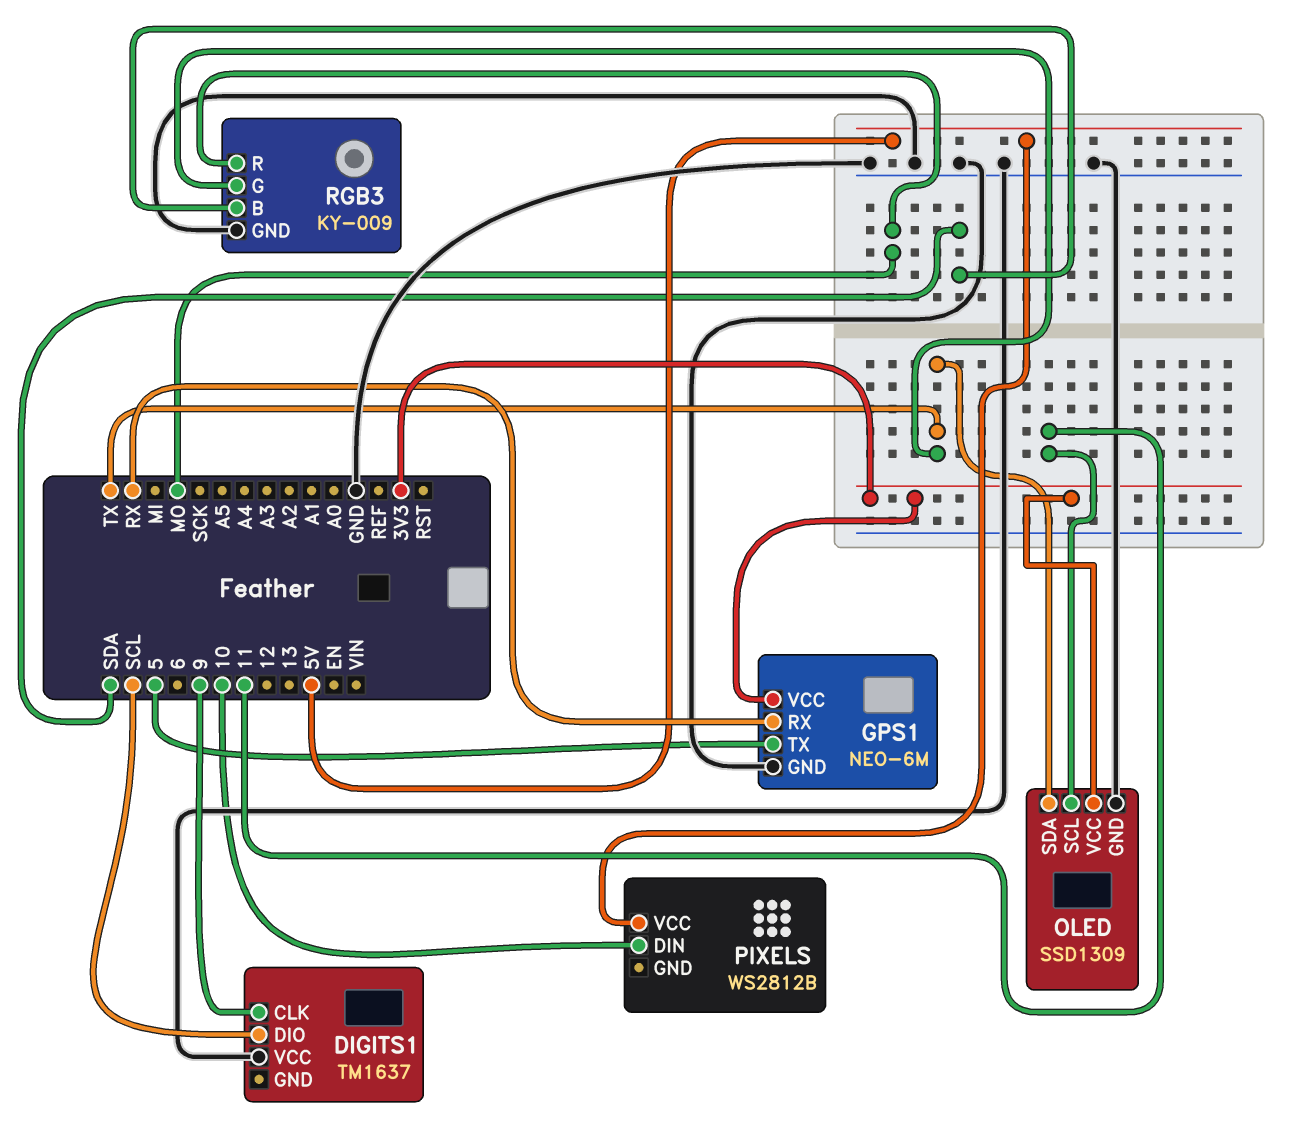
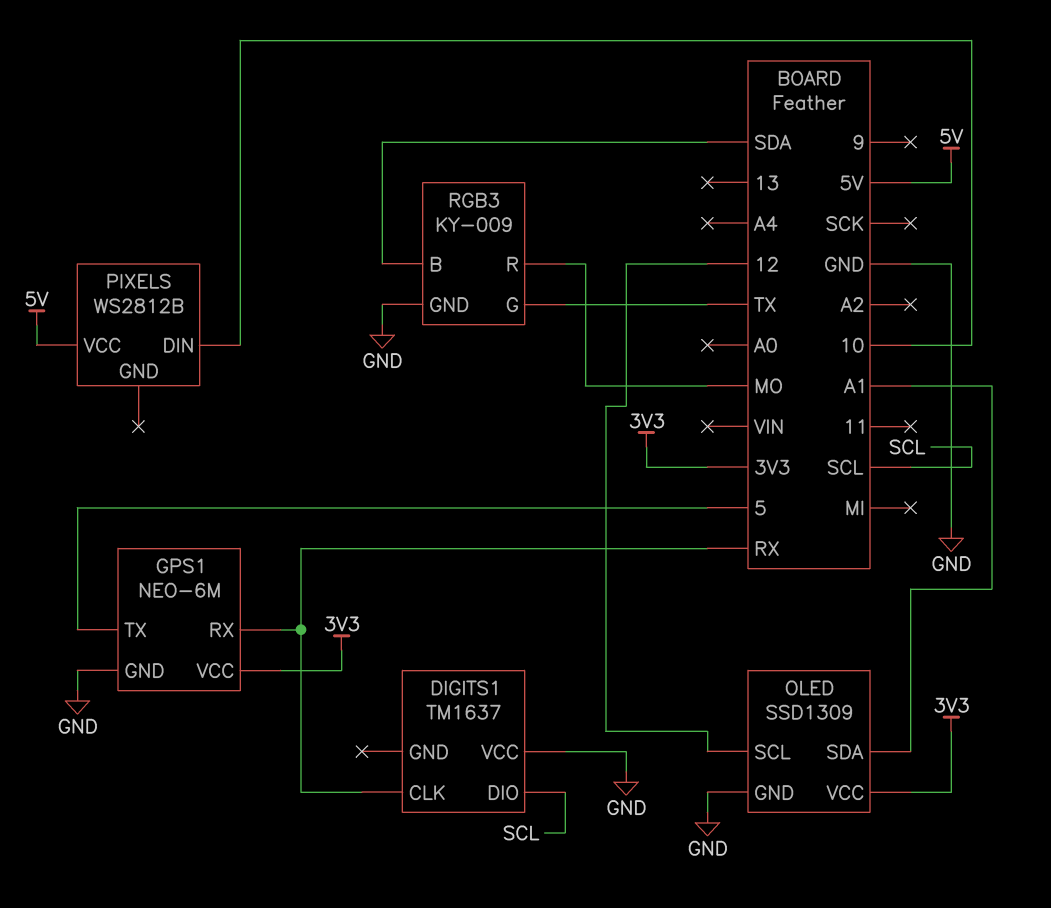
DIGITS1 pin CLK: 9 -> RX
OLED pin SCL: 11 -> 12
OLED pin SDA: TX -> A1

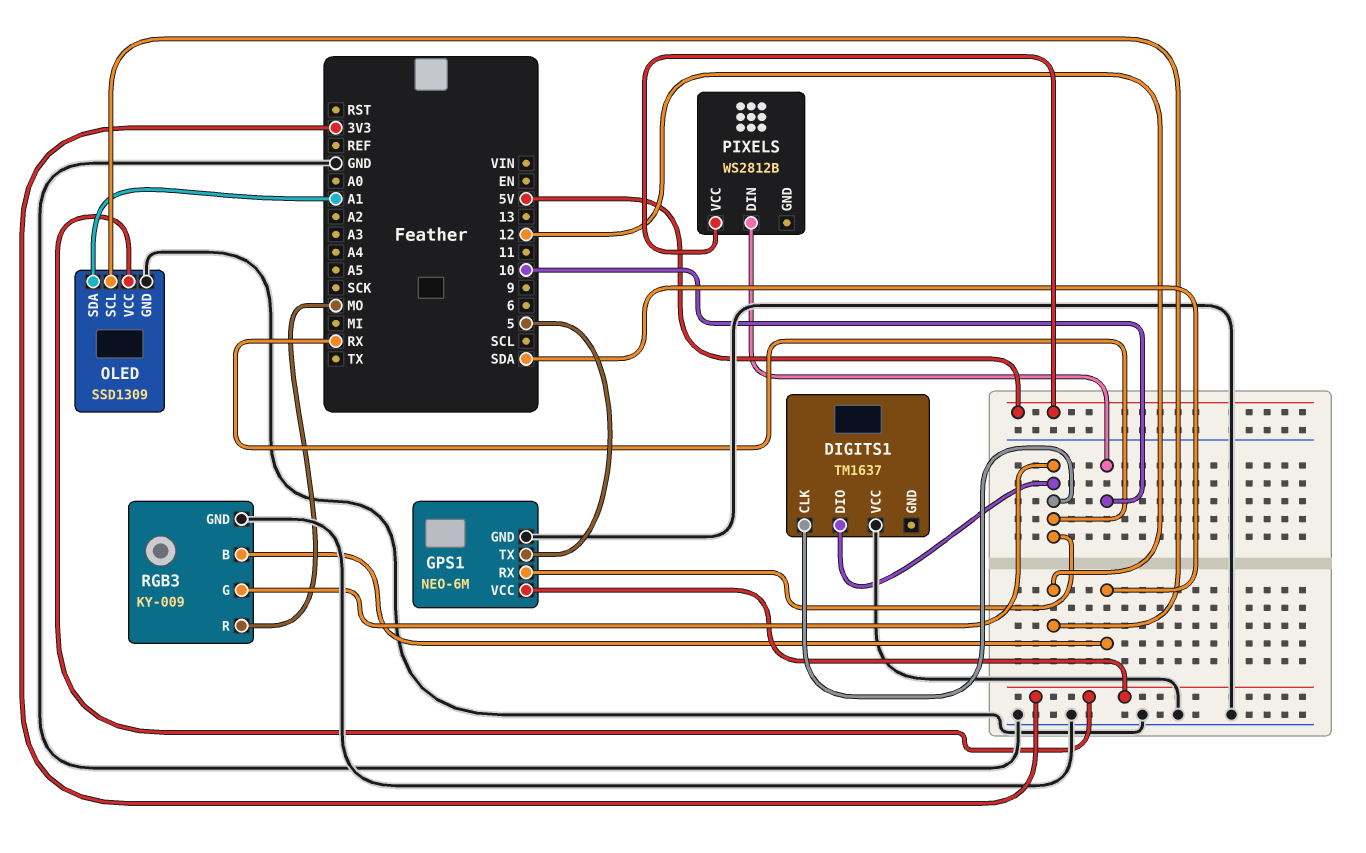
DIGITS1 pin DIO: SCL -> RX
RGB3 pin G: TX -> RX

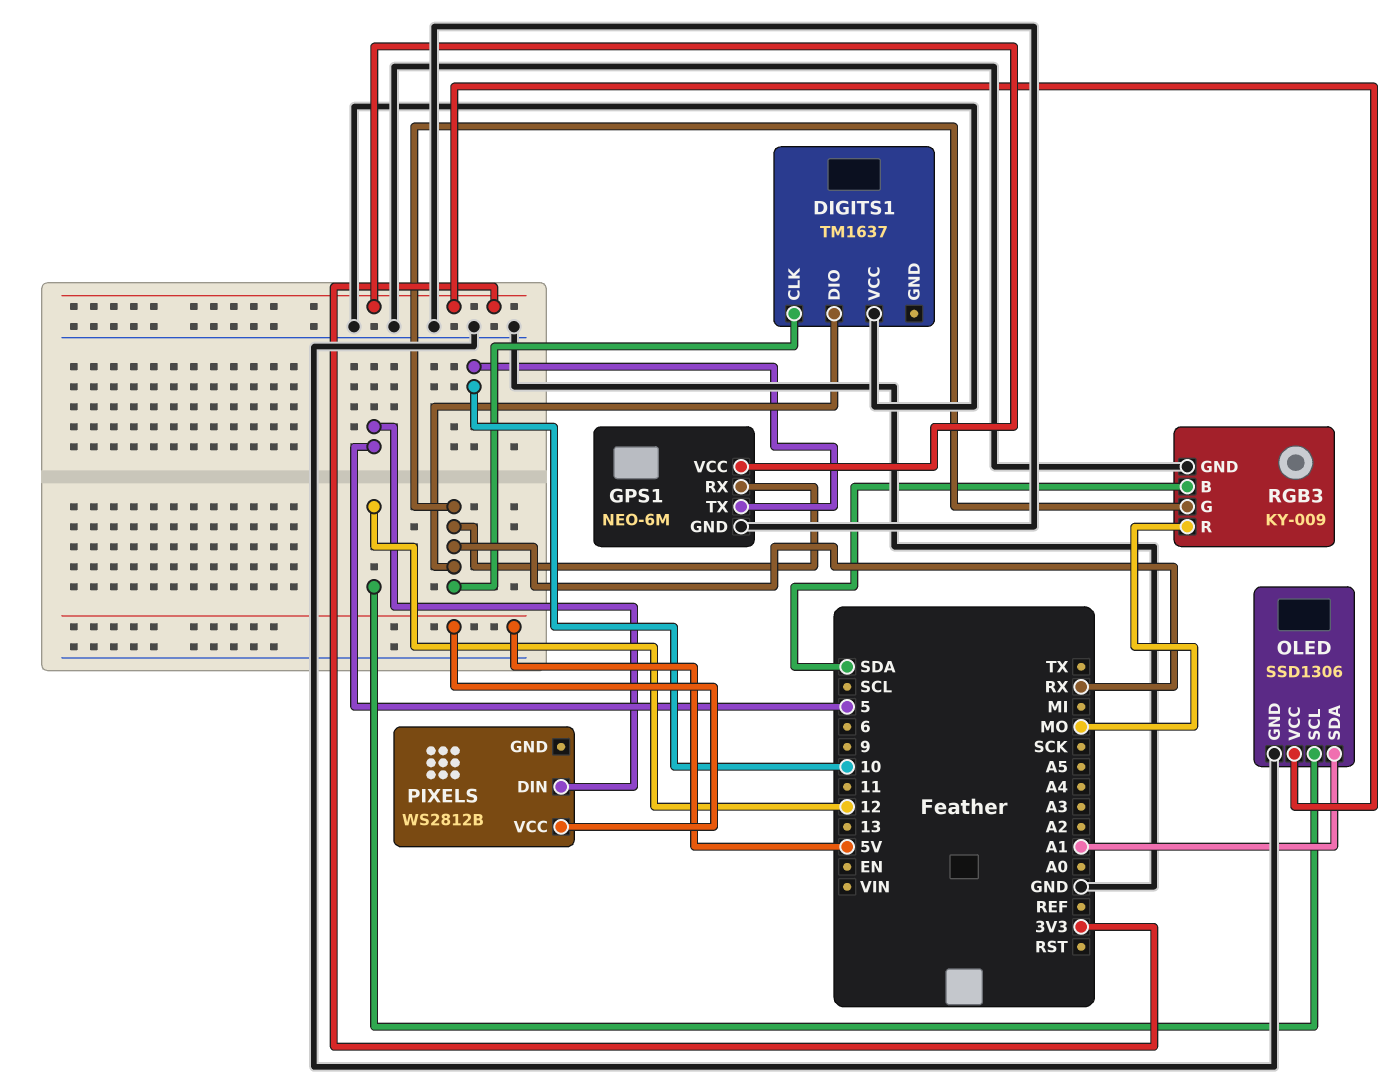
GPS1 pin TX: 5 -> 10
OLED: SSD1309 -> SSD1306
PIXELS pin DIN: 10 -> 5

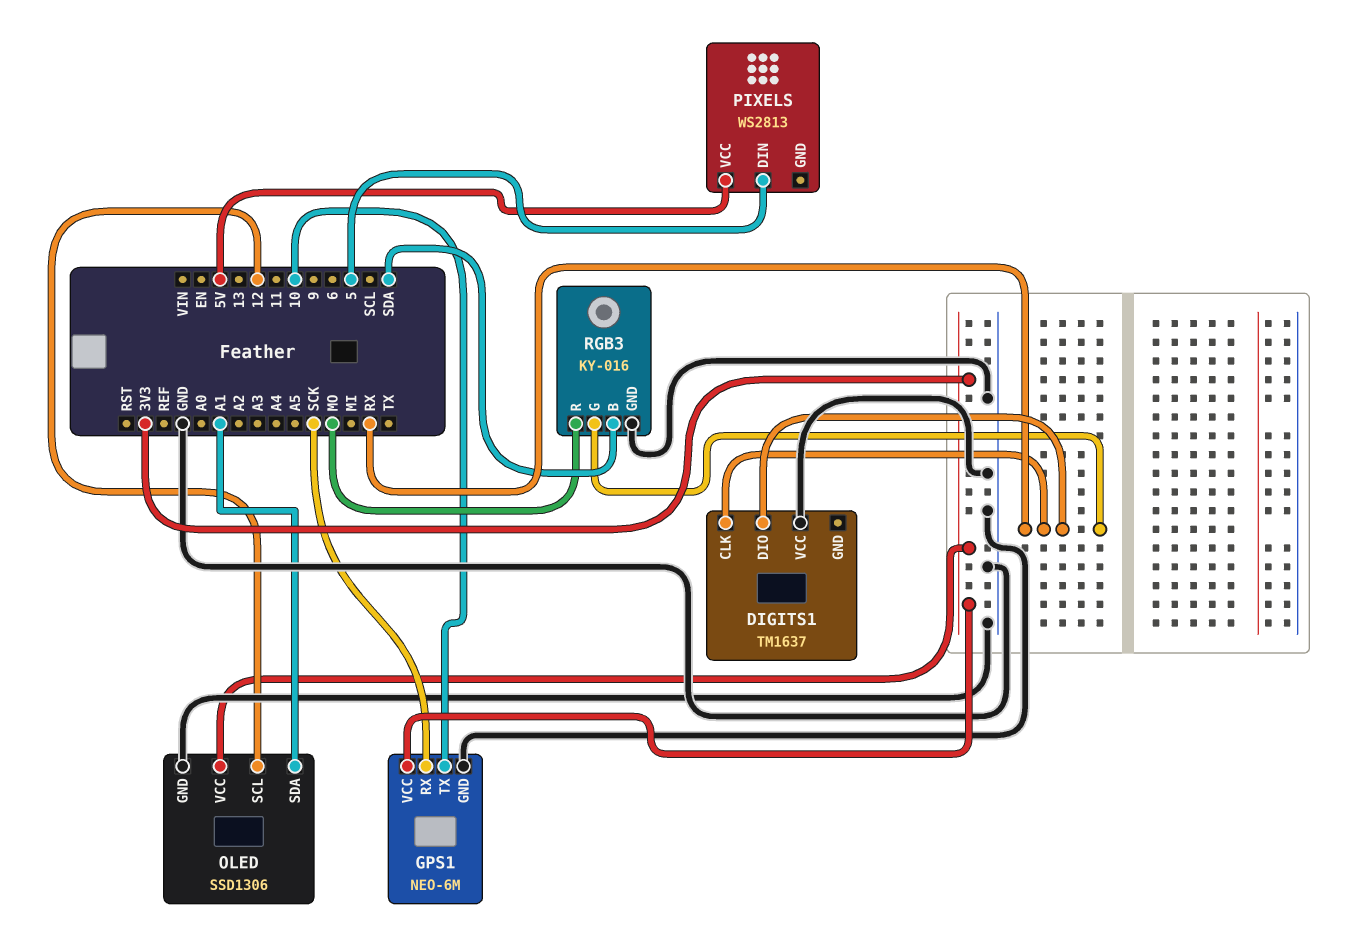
GPS1 pin RX: RX -> SCK
PIXELS: WS2812B -> WS2813
RGB3: KY-009 -> KY-016

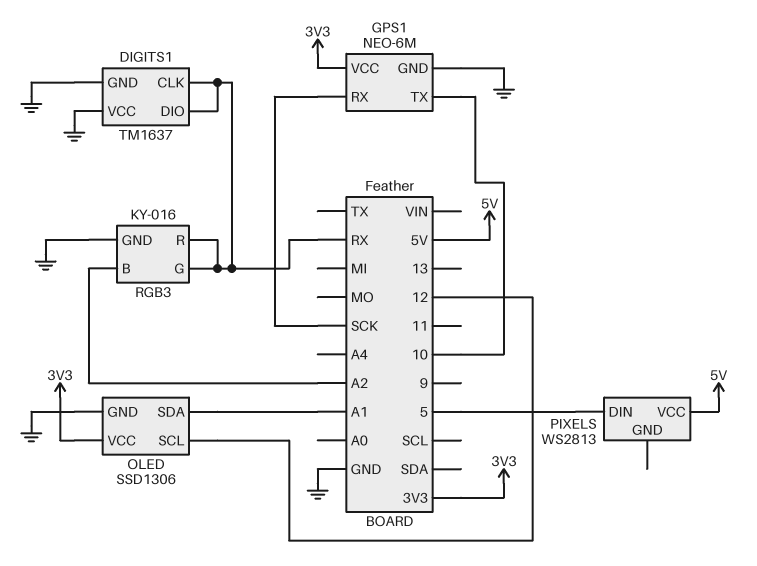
DIGITS1 pin GND: none -> GND
RGB3 pin B: SDA -> A2
RGB3 pin R: MO -> RX

